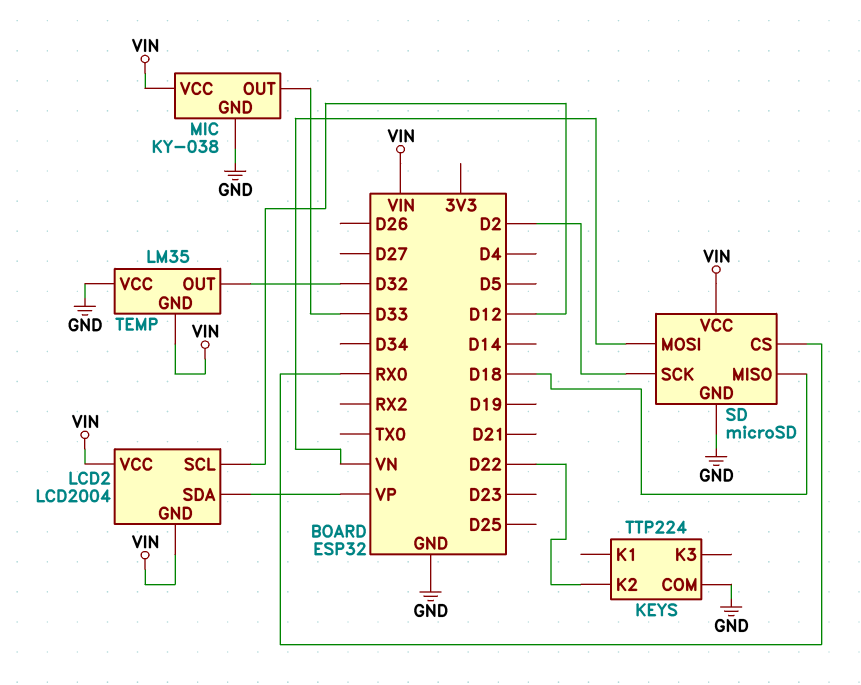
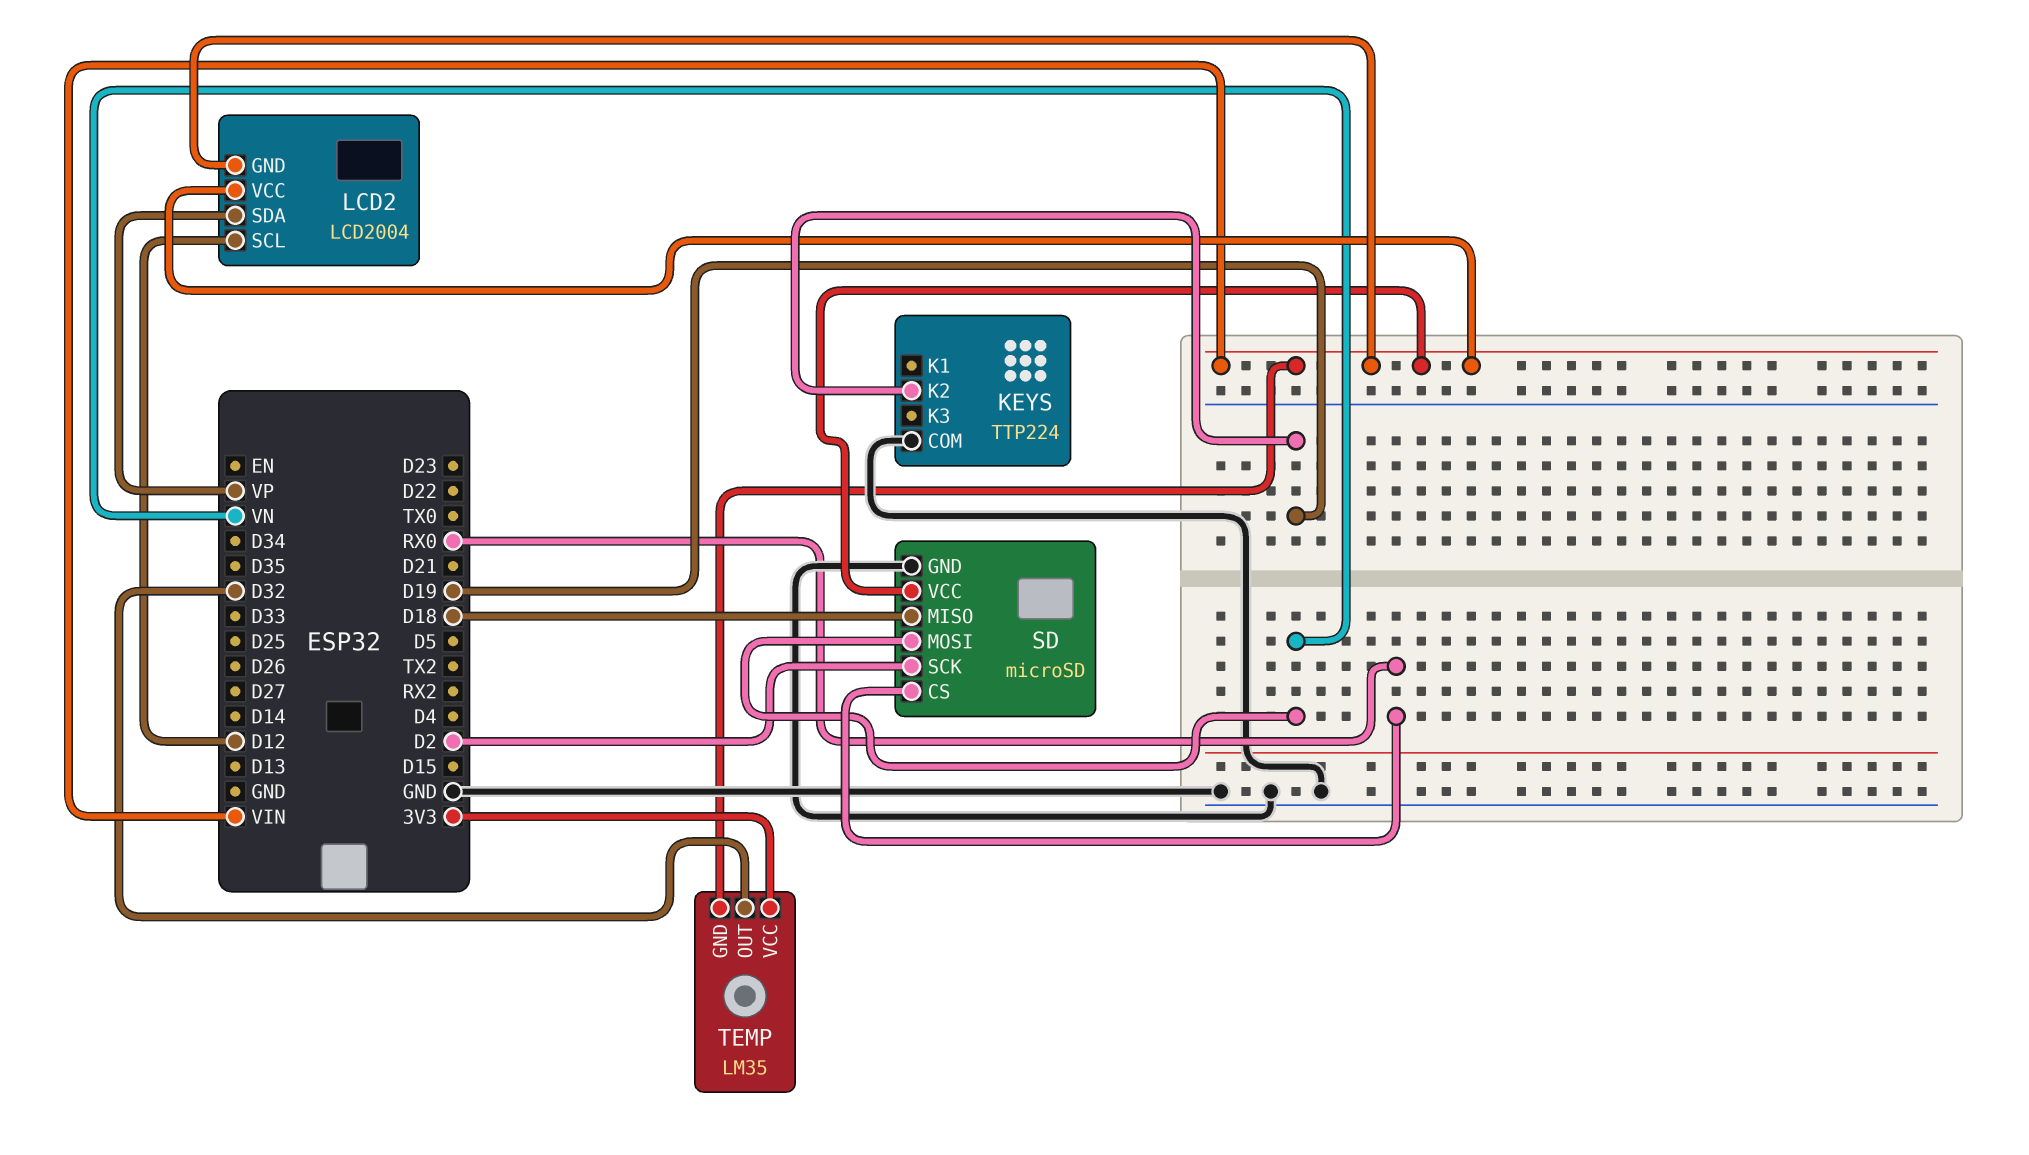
KEYS pin K2: D22 -> D19
MIC: KY-038 -> none
MIC pin GND: GND -> none
MIC pin OUT: D33 -> none
MIC pin VCC: VIN -> none
TEMP pin VCC: GND -> 3V3

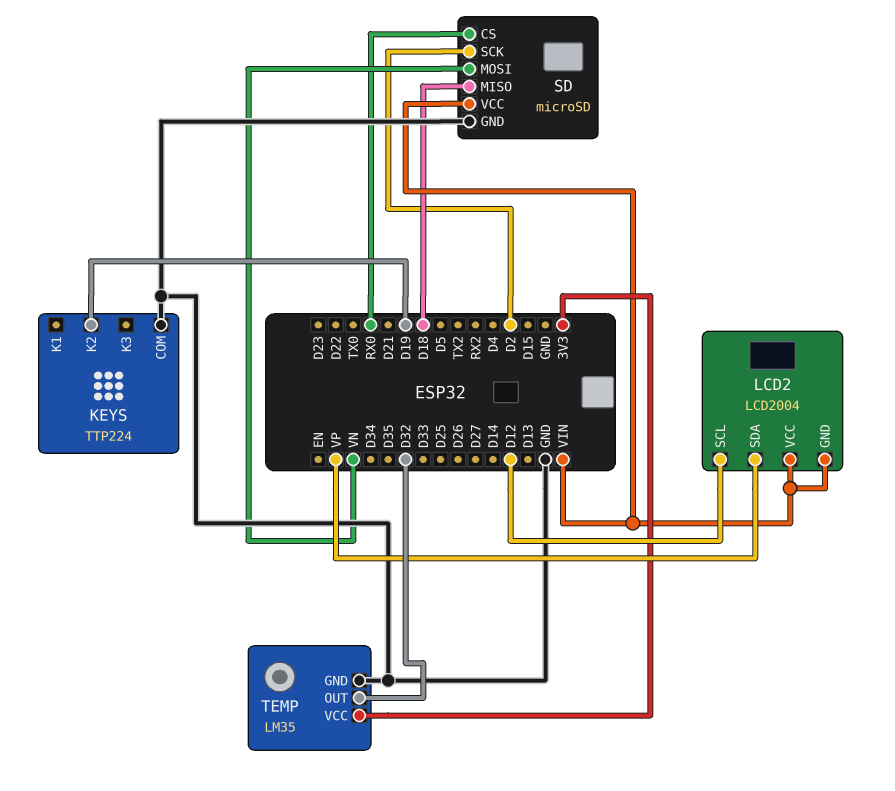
TEMP pin GND: VIN -> GND

